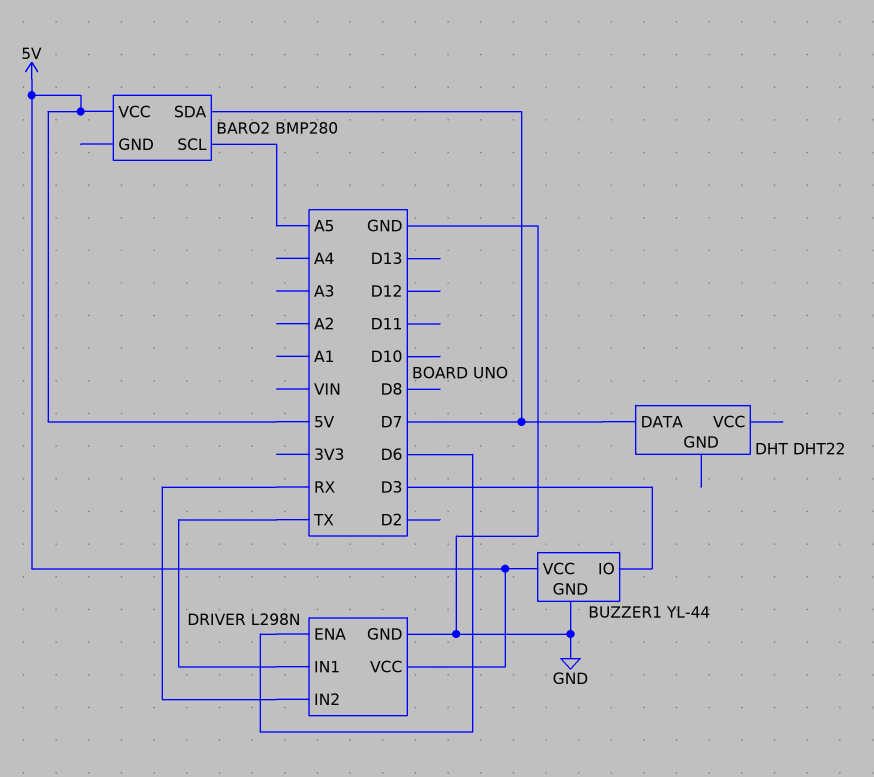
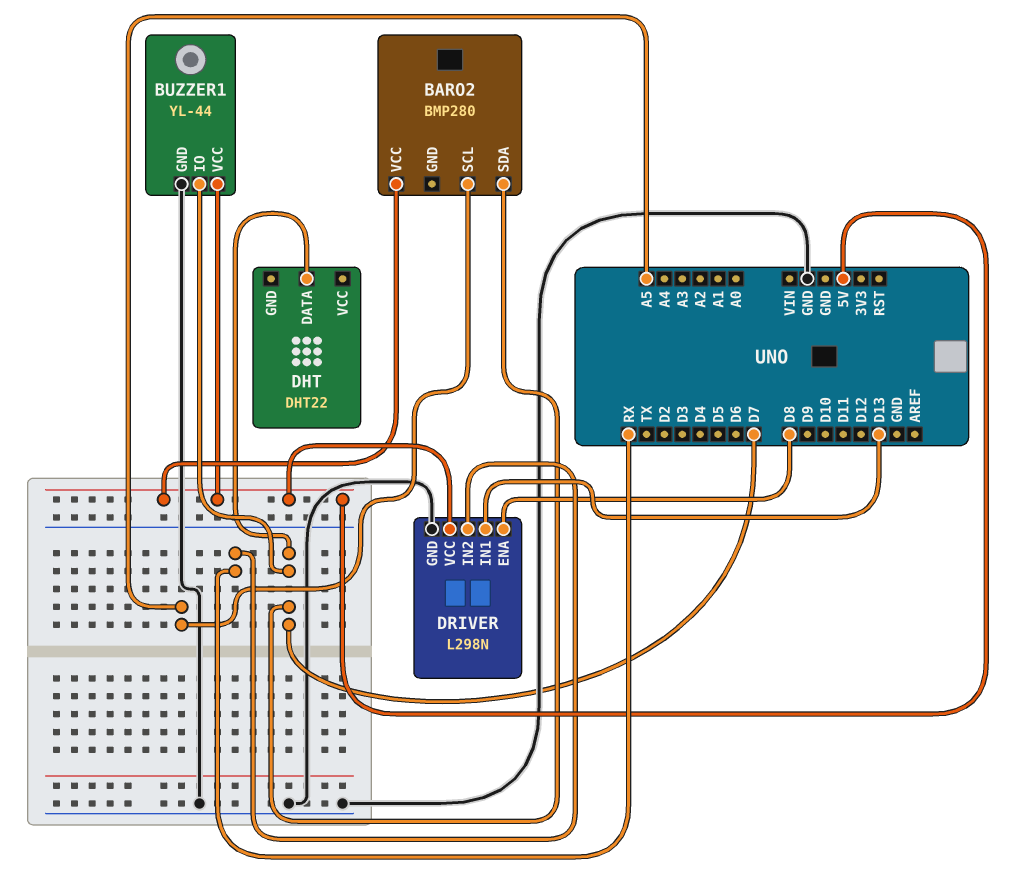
BUZZER1 pin IO: D3 -> D7
DRIVER pin ENA: D6 -> D8
DRIVER pin IN1: TX -> D13

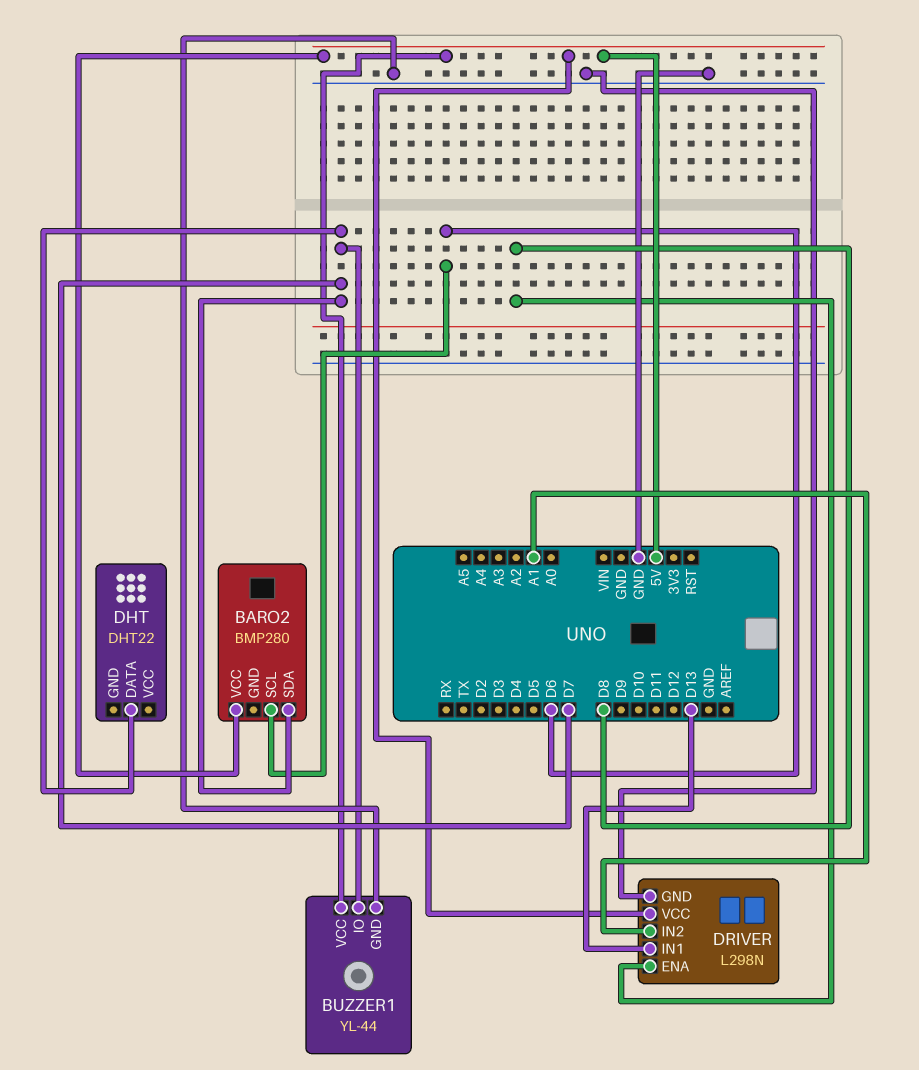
BARO2 pin SCL: A5 -> D6
DRIVER pin IN2: RX -> A1

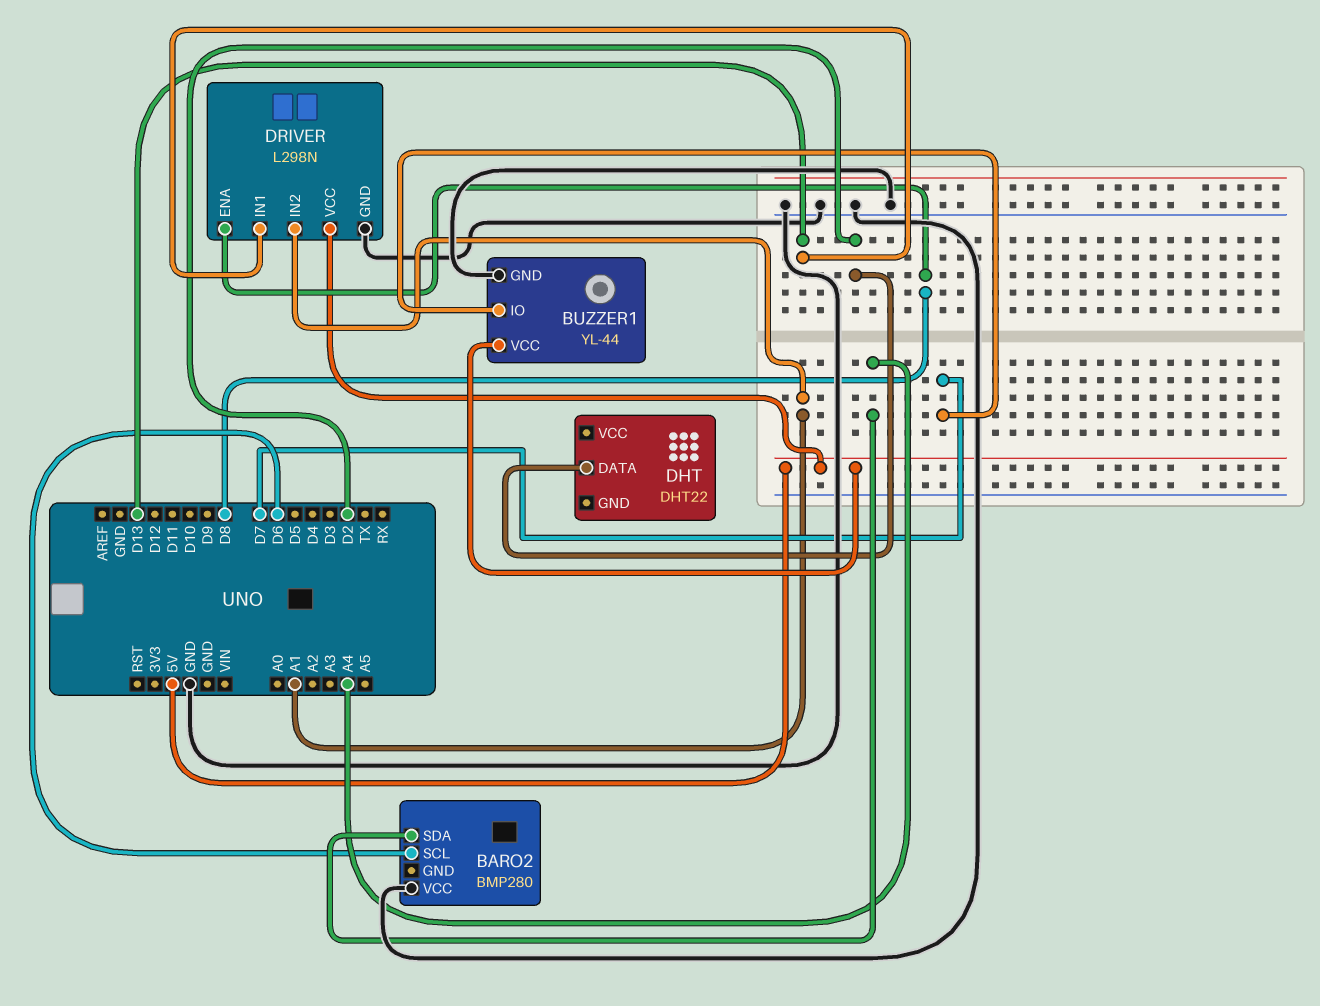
BARO2 pin SDA: D7 -> A4
BARO2 pin VCC: 5V -> GND
DHT pin DATA: D7 -> D2

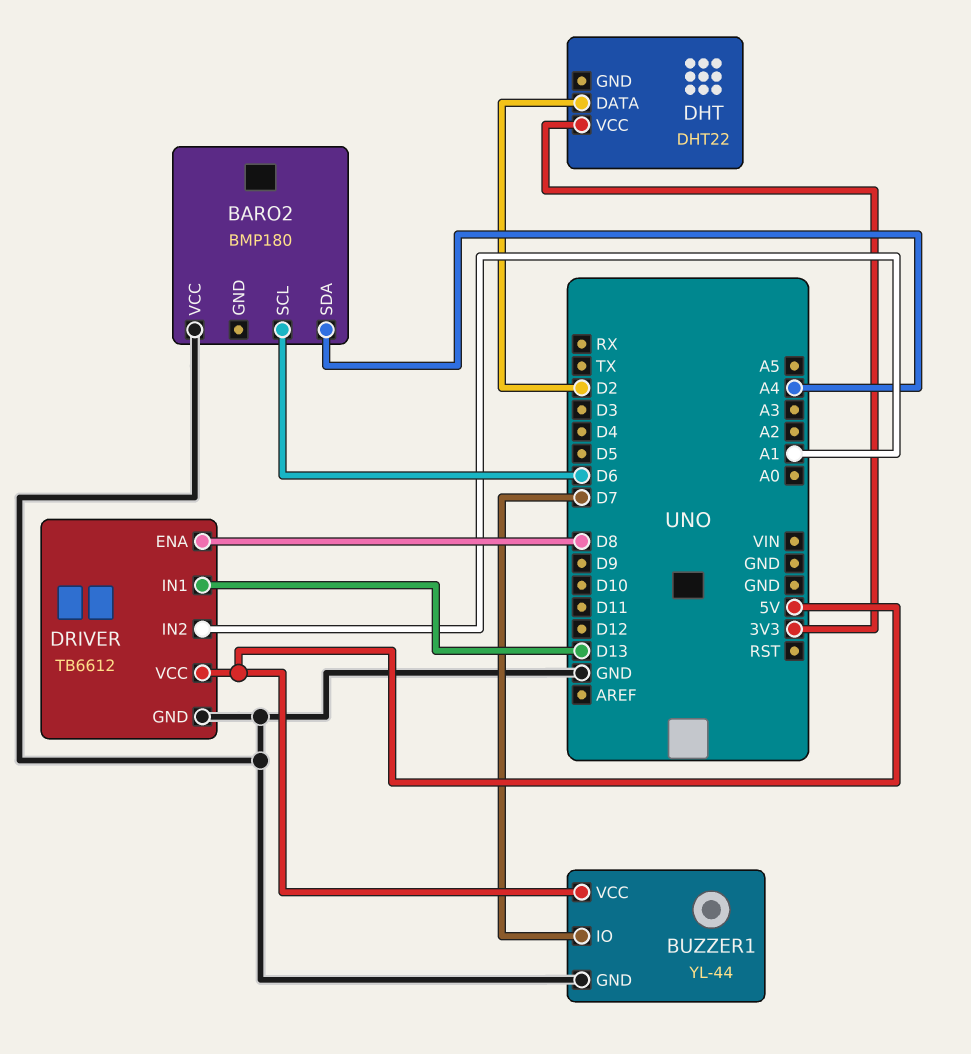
BARO2: BMP280 -> BMP180
DHT pin VCC: none -> 3V3
DRIVER: L298N -> TB6612

